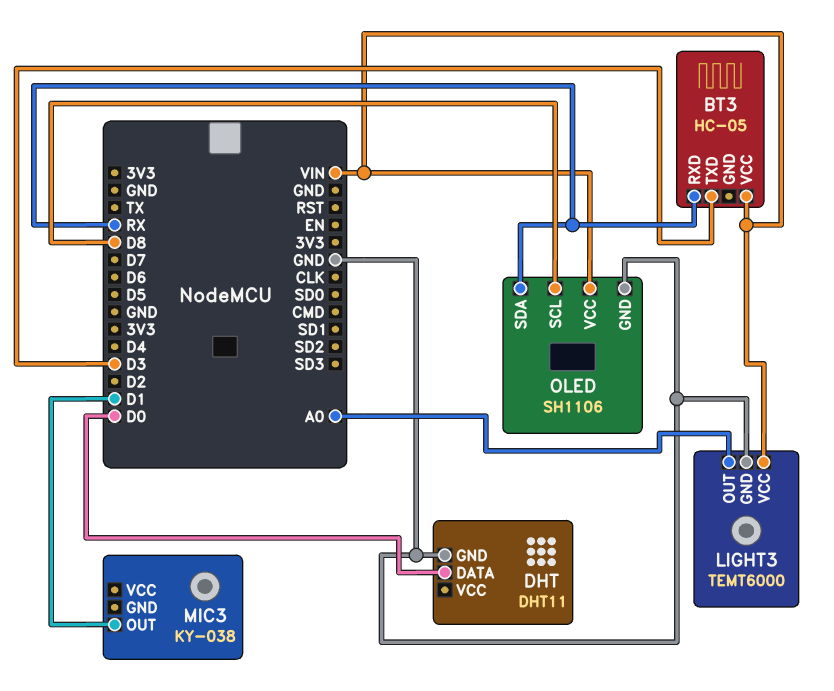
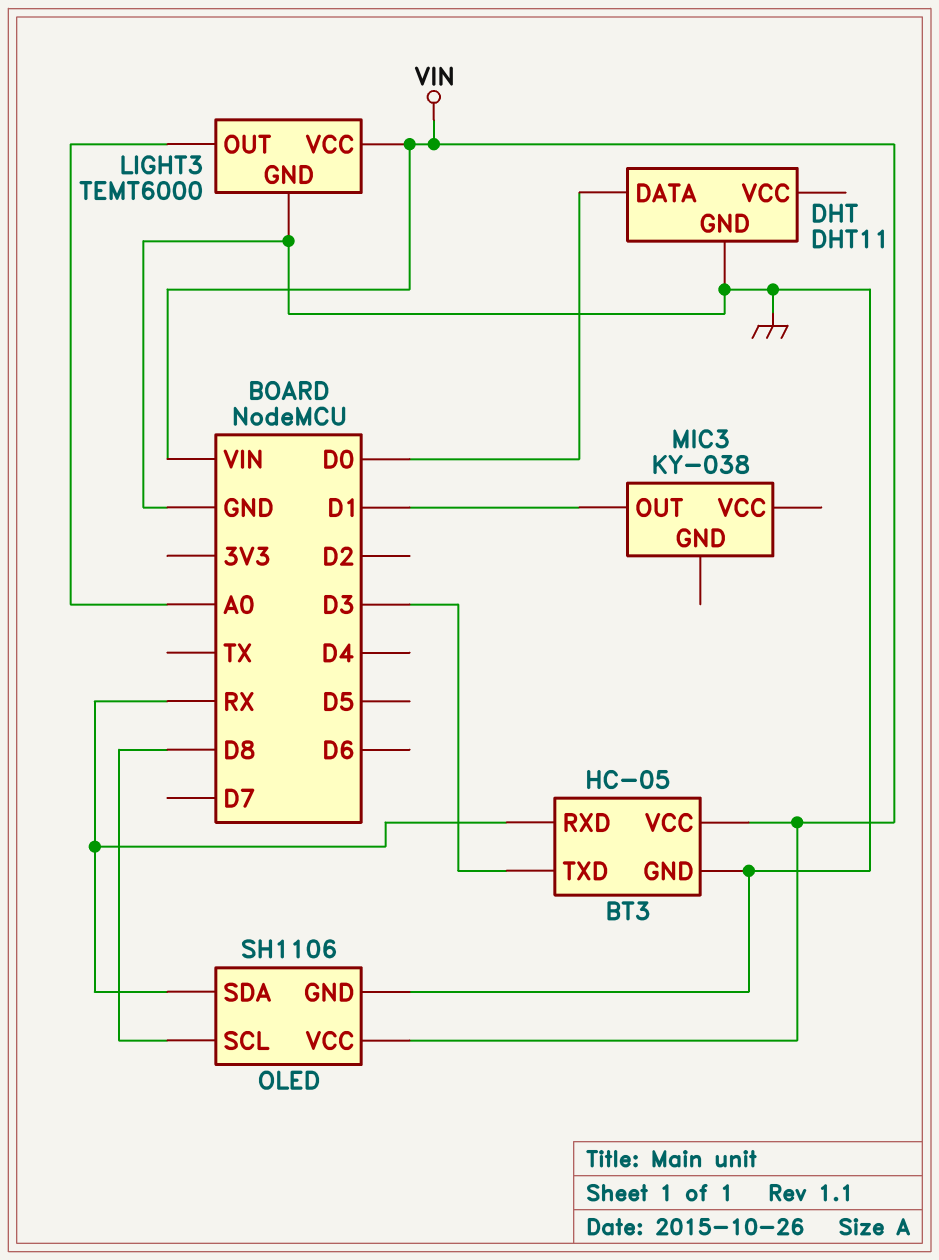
BT3 pin GND: none -> GND

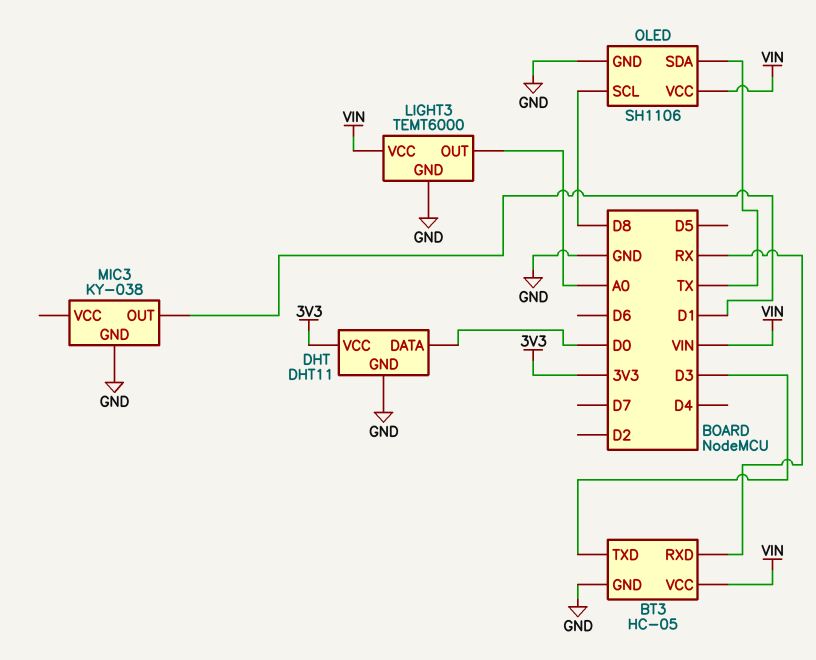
DHT pin VCC: none -> 3V3
MIC3 pin GND: none -> GND
OLED pin SDA: RX -> TX

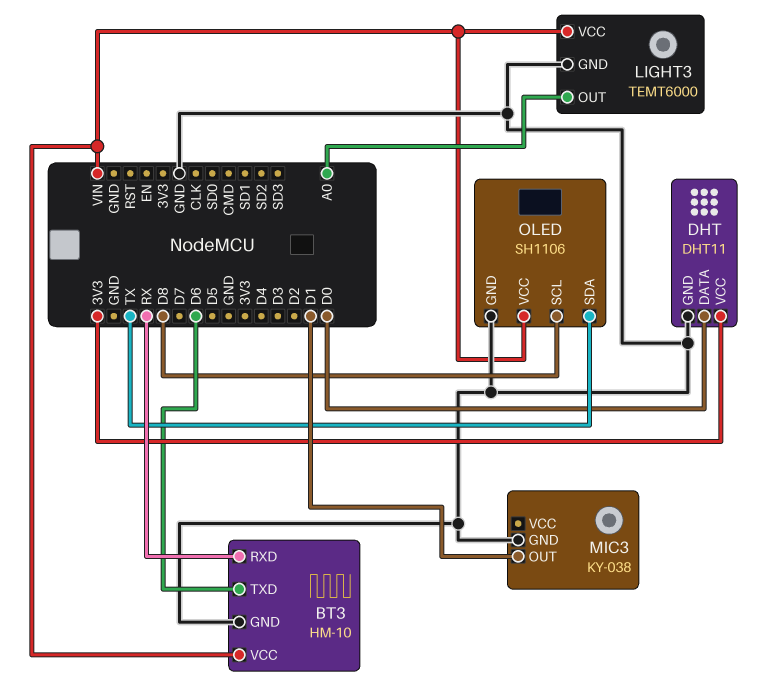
BT3: HC-05 -> HM-10
BT3 pin TXD: D3 -> D6

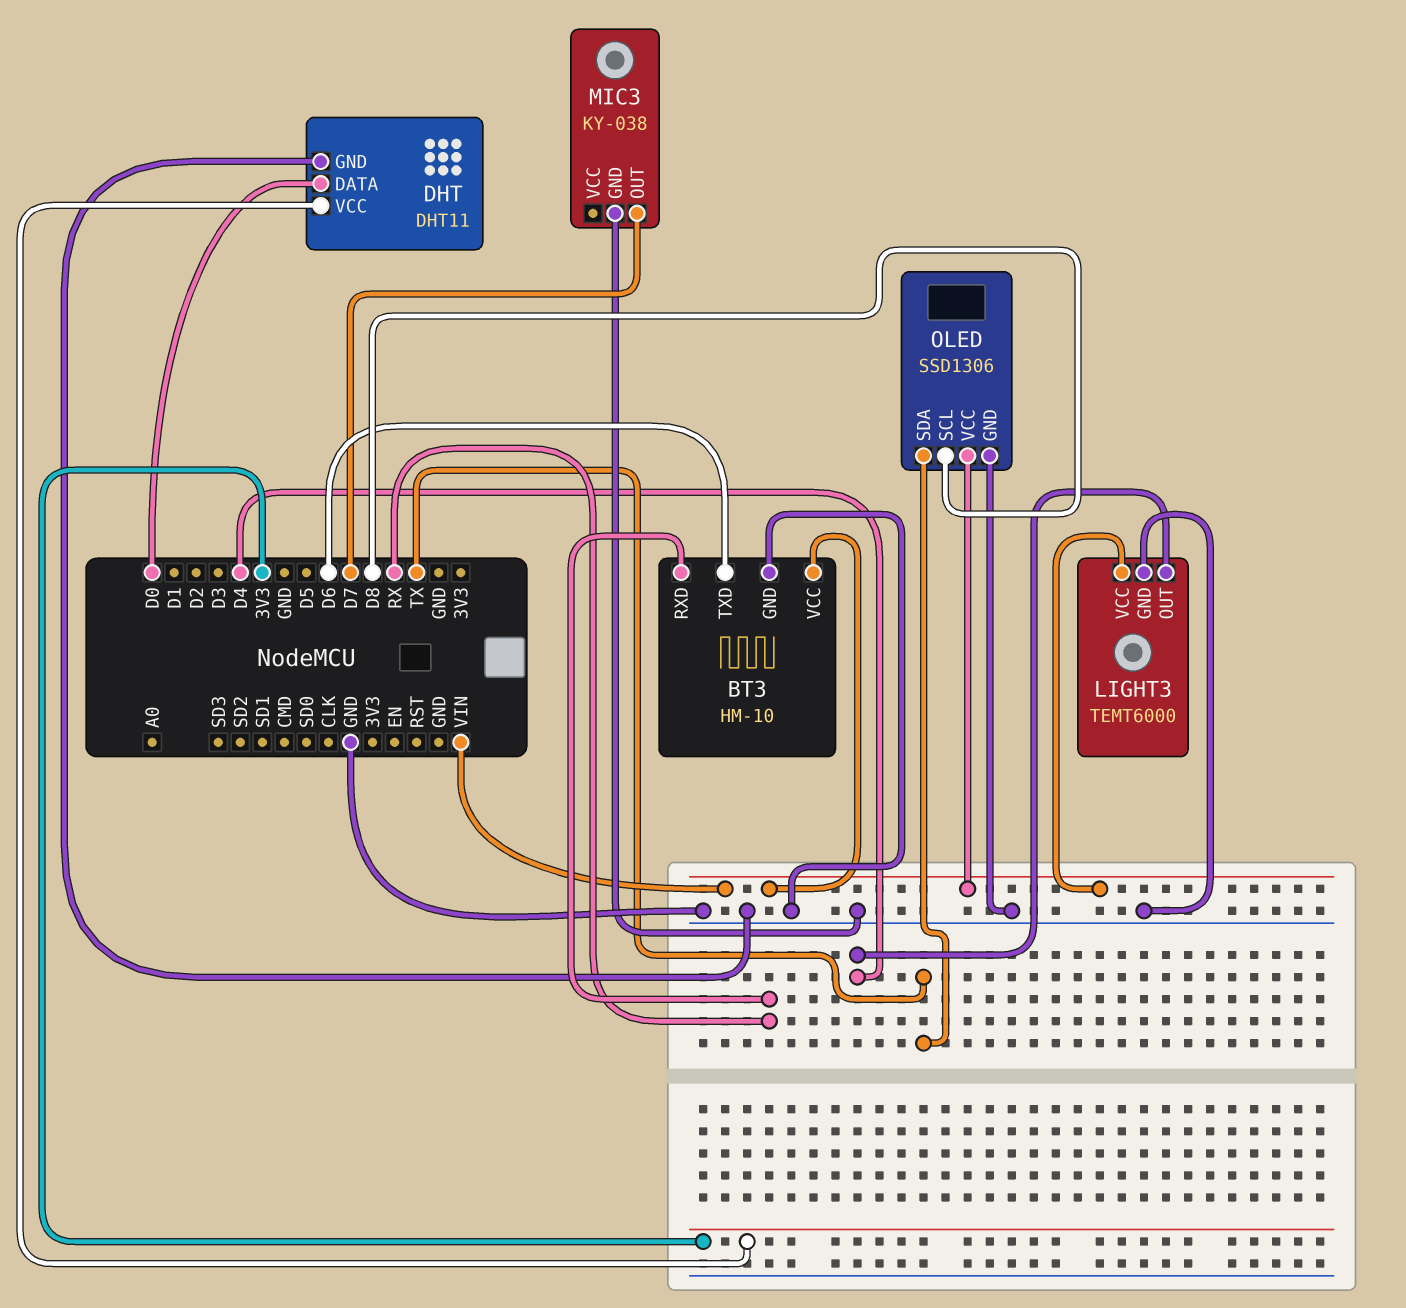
LIGHT3 pin OUT: A0 -> D4
MIC3 pin OUT: D1 -> D7
OLED: SH1106 -> SSD1306

